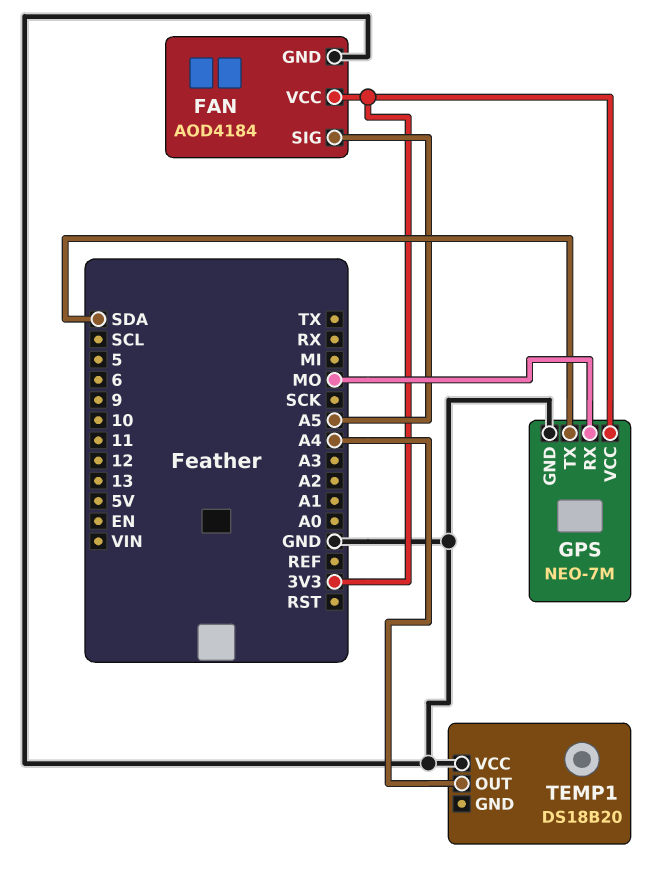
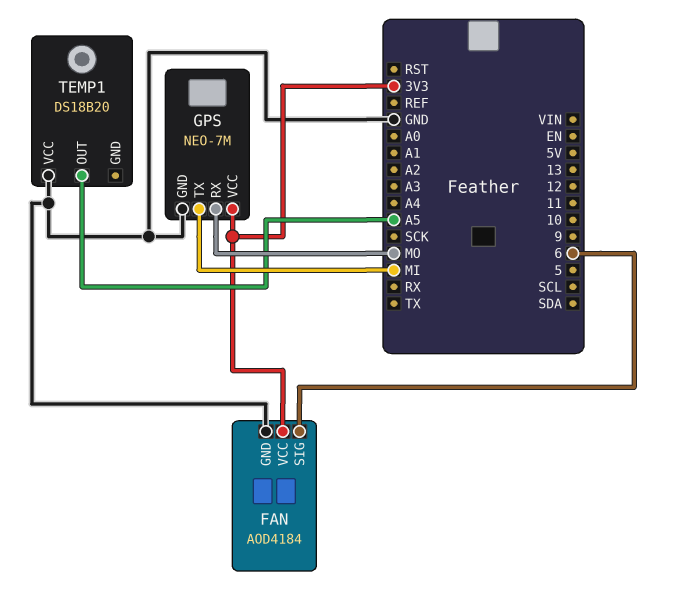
FAN pin SIG: A5 -> 6
GPS pin TX: SDA -> MI
TEMP1 pin OUT: A4 -> A5

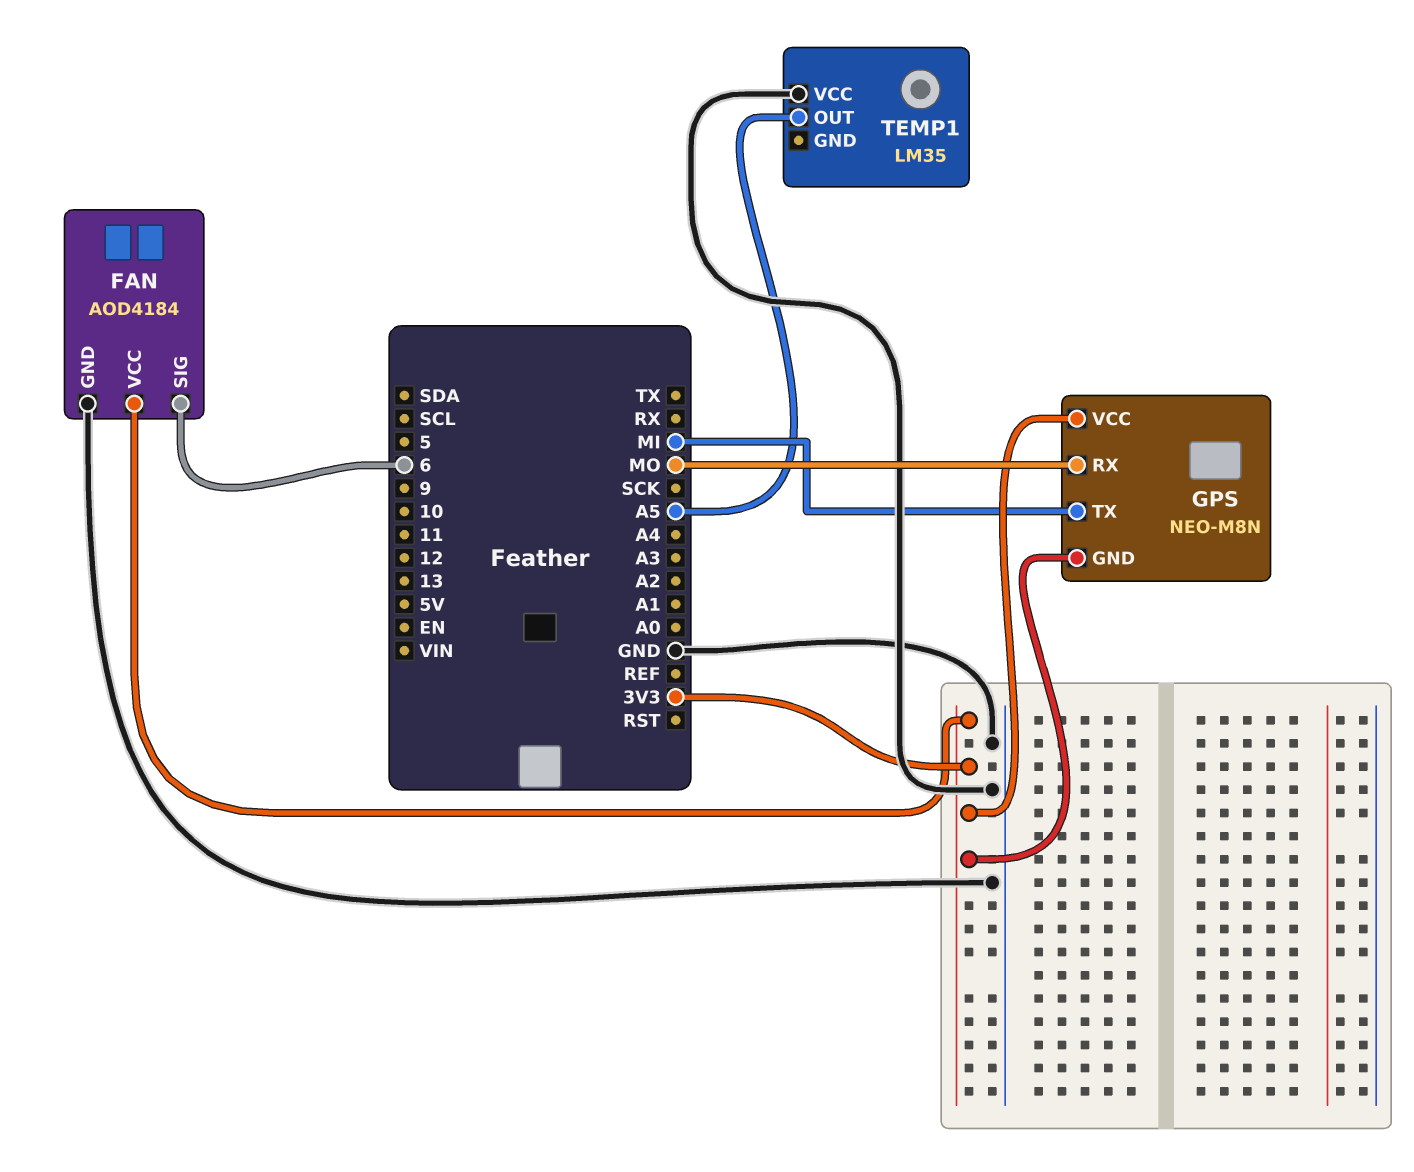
GPS: NEO-7M -> NEO-M8N
GPS pin GND: GND -> 3V3
TEMP1: DS18B20 -> LM35

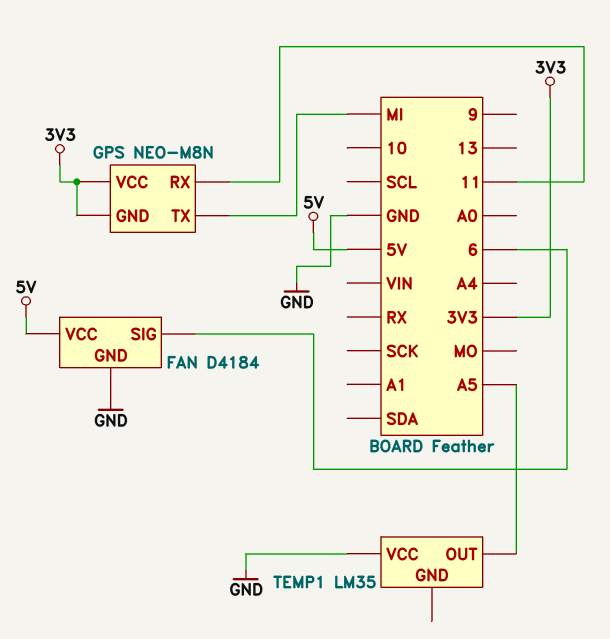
FAN: AOD4184 -> D4184
FAN pin VCC: 3V3 -> 5V
GPS pin RX: MO -> 11

